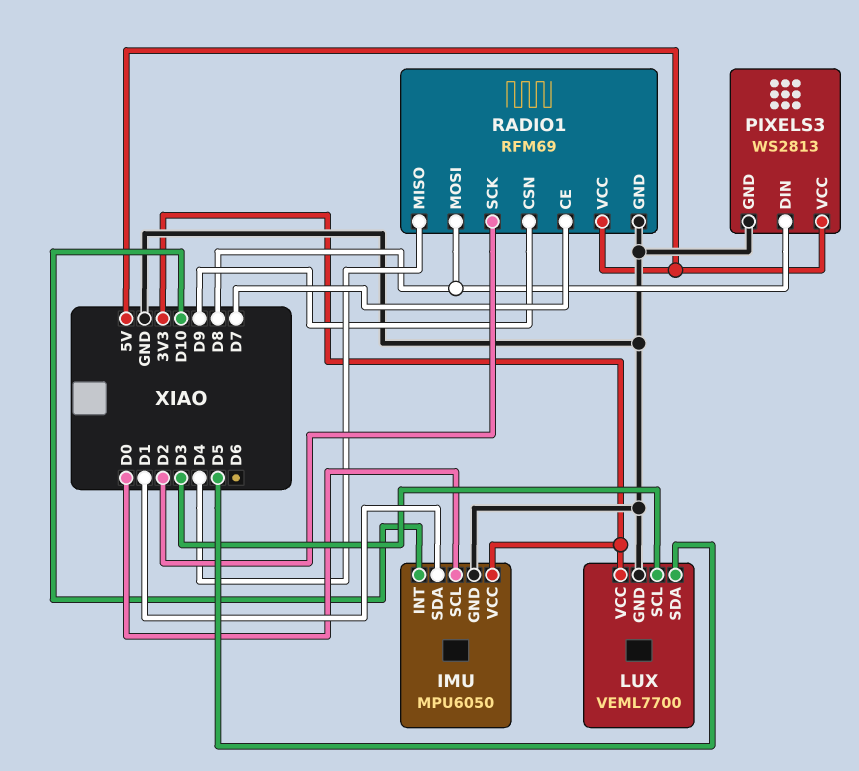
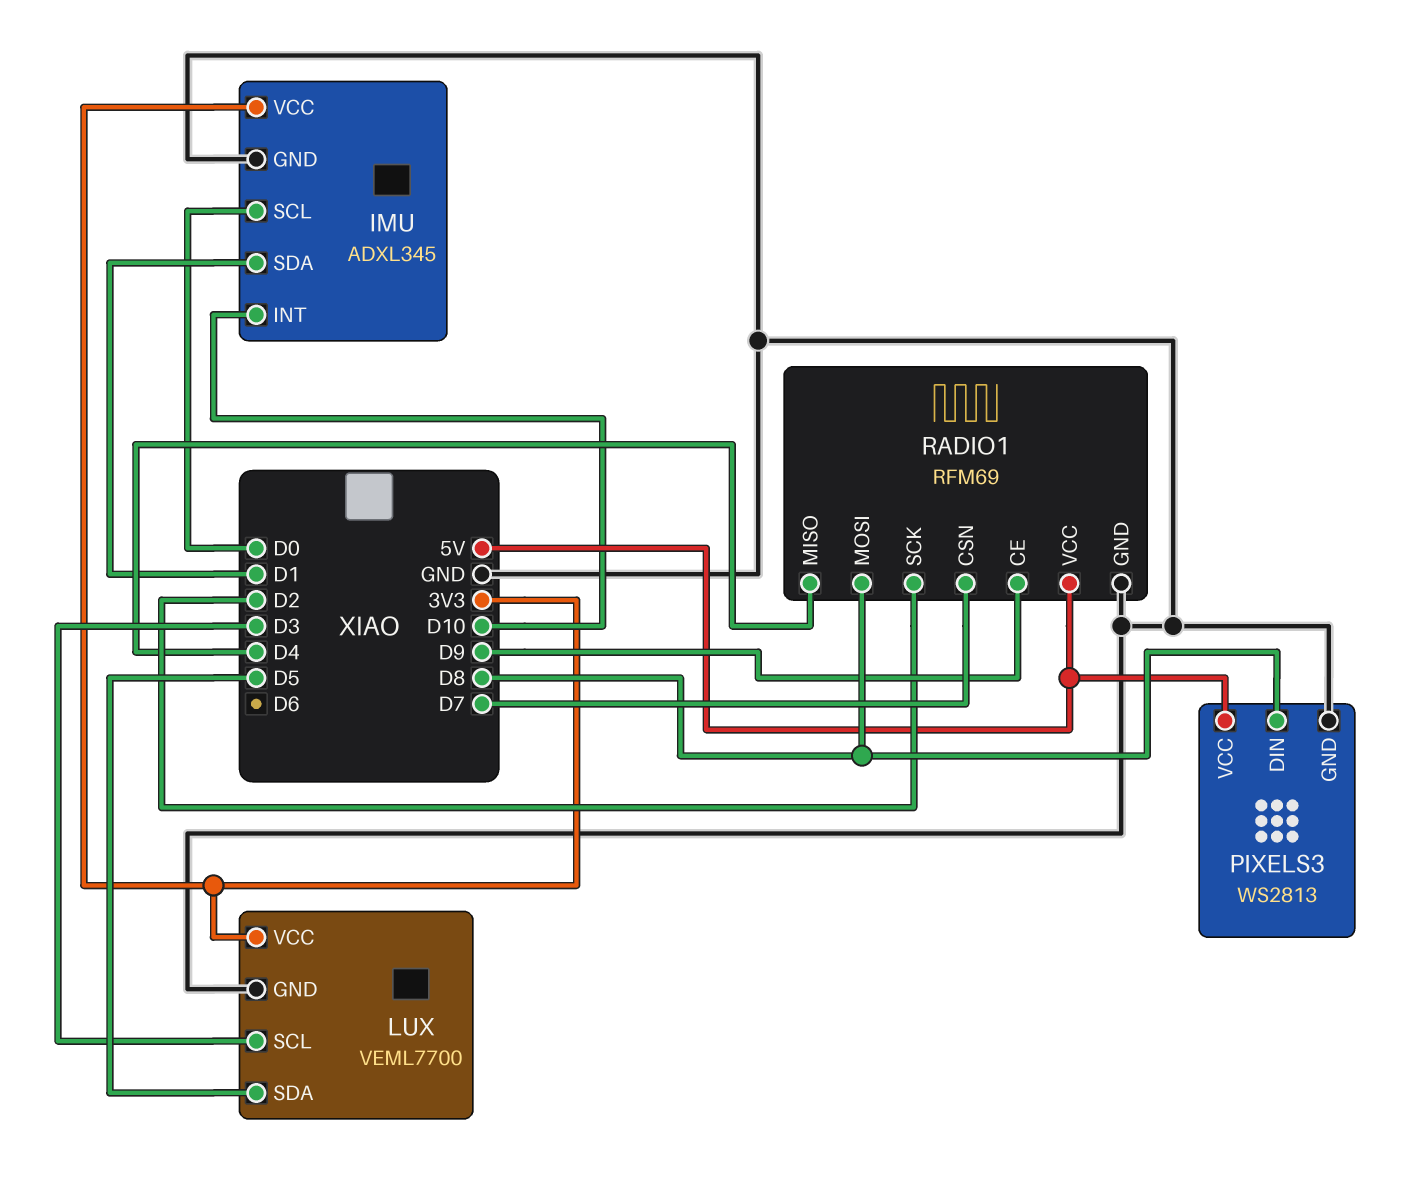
IMU: MPU6050 -> ADXL345
RADIO1 pin CE: D7 -> D9
RADIO1 pin CSN: D9 -> D7

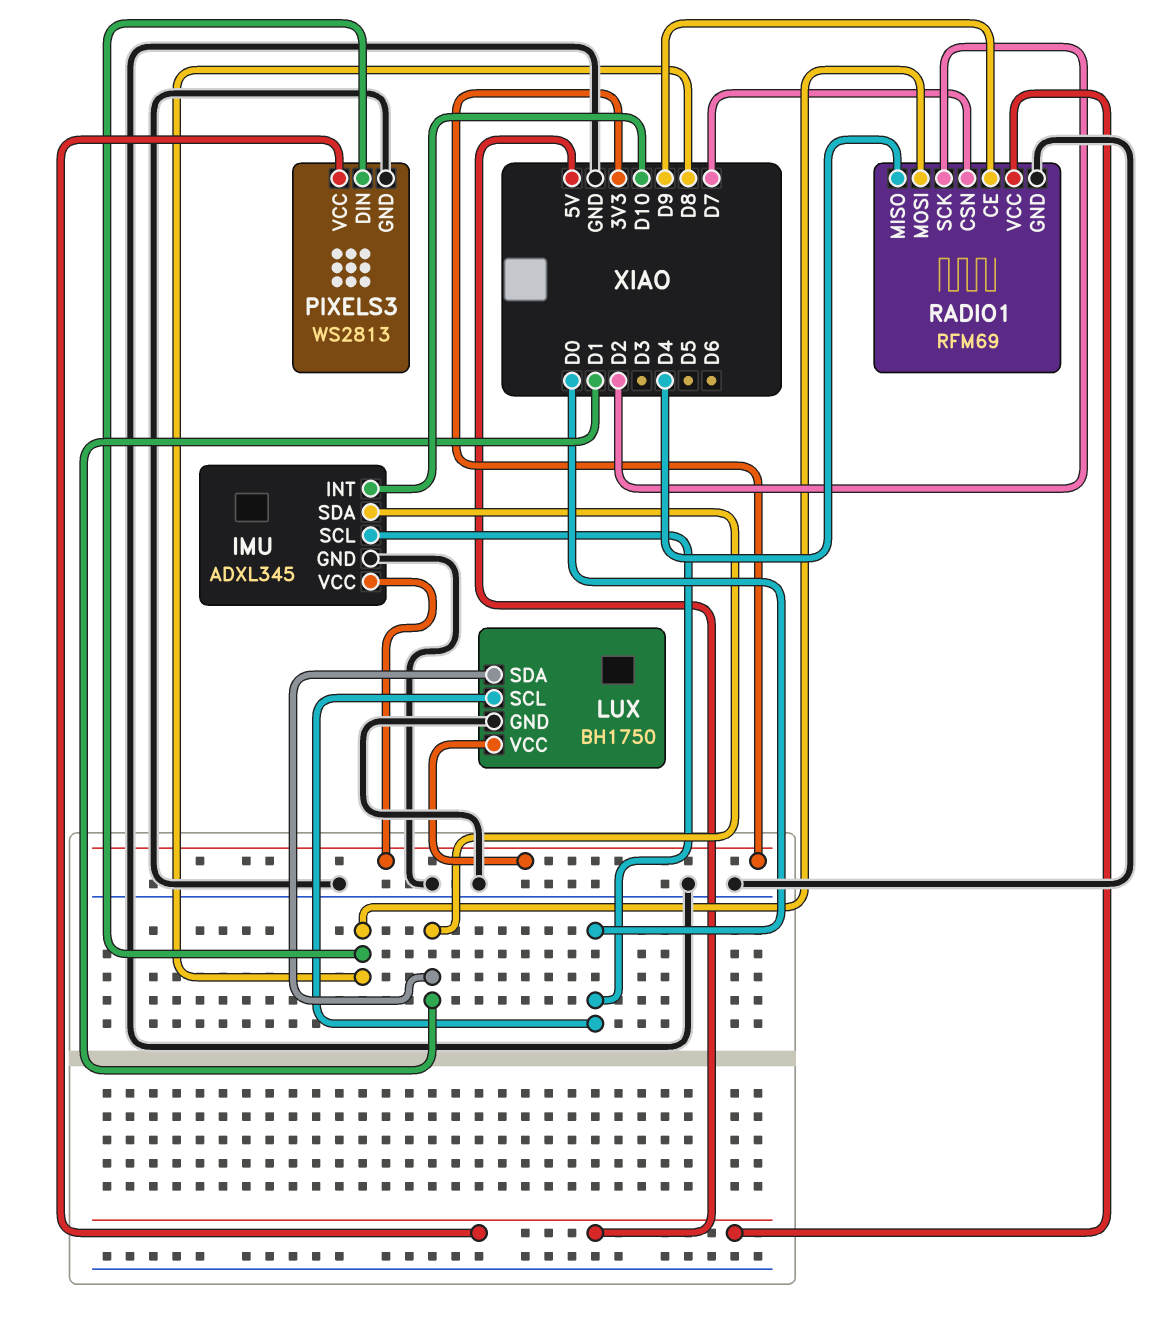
LUX: VEML7700 -> BH1750
LUX pin SCL: D3 -> D0
LUX pin SDA: D5 -> D1

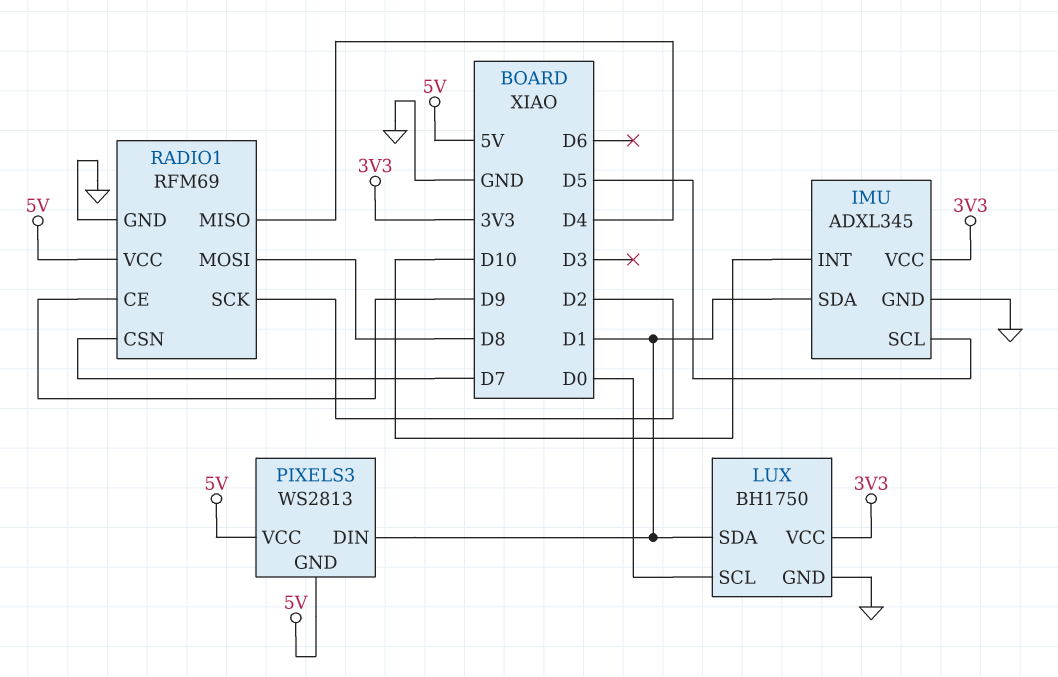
IMU pin SCL: D0 -> D5
PIXELS3 pin DIN: D8 -> D1
PIXELS3 pin GND: GND -> 5V

